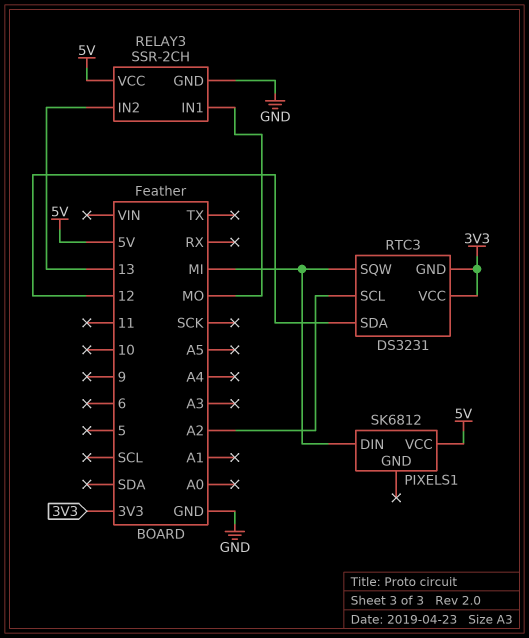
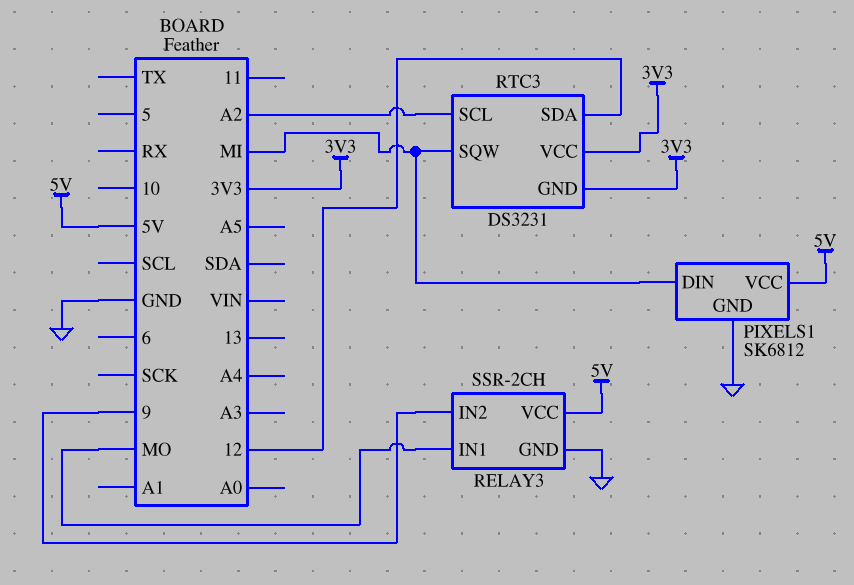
PIXELS1 pin GND: none -> GND
RELAY3 pin IN2: 13 -> 9

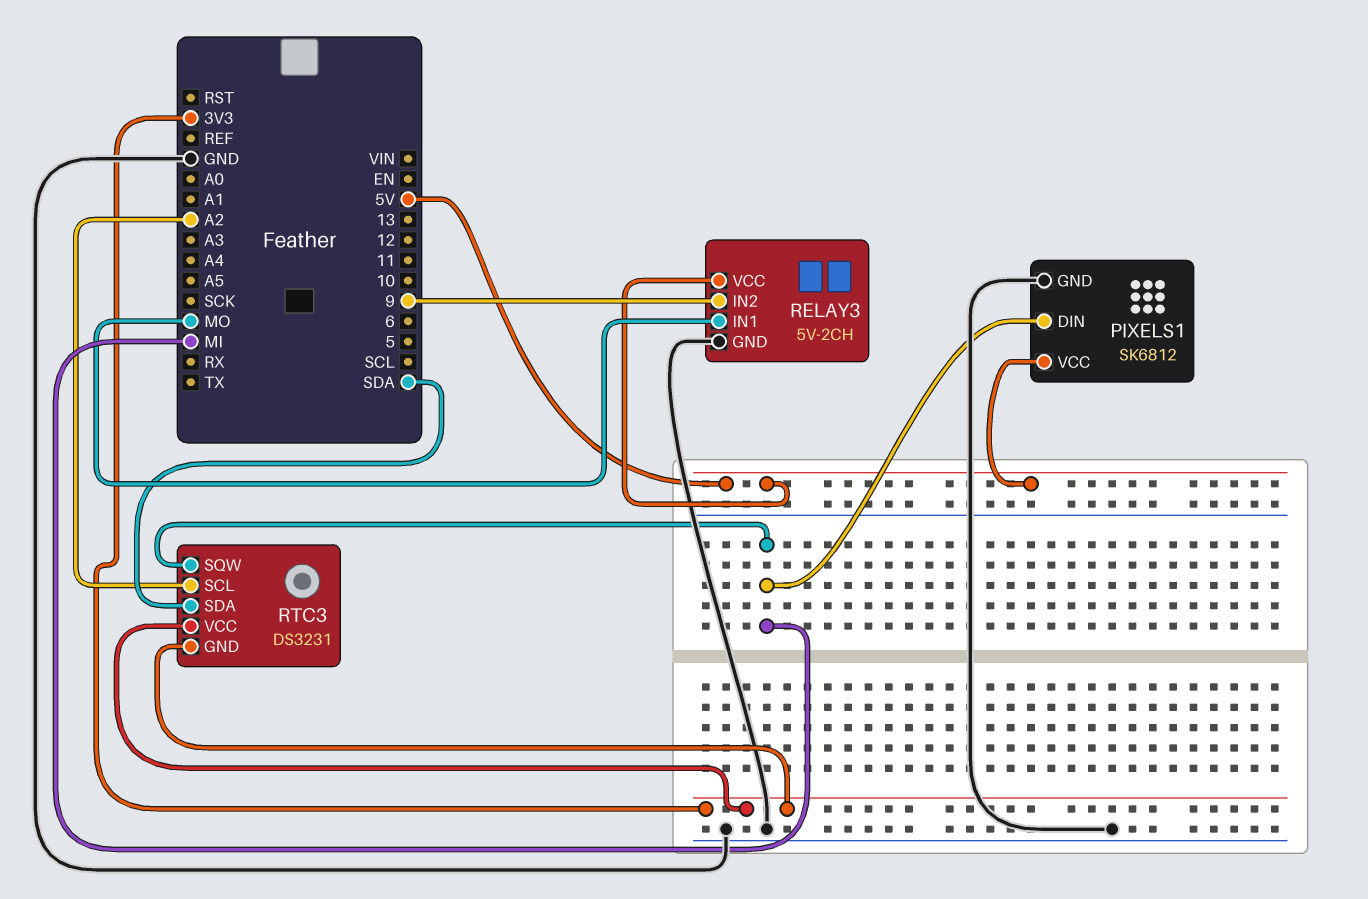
RELAY3: SSR-2CH -> 5V-2CH
RTC3 pin SDA: 12 -> SDA

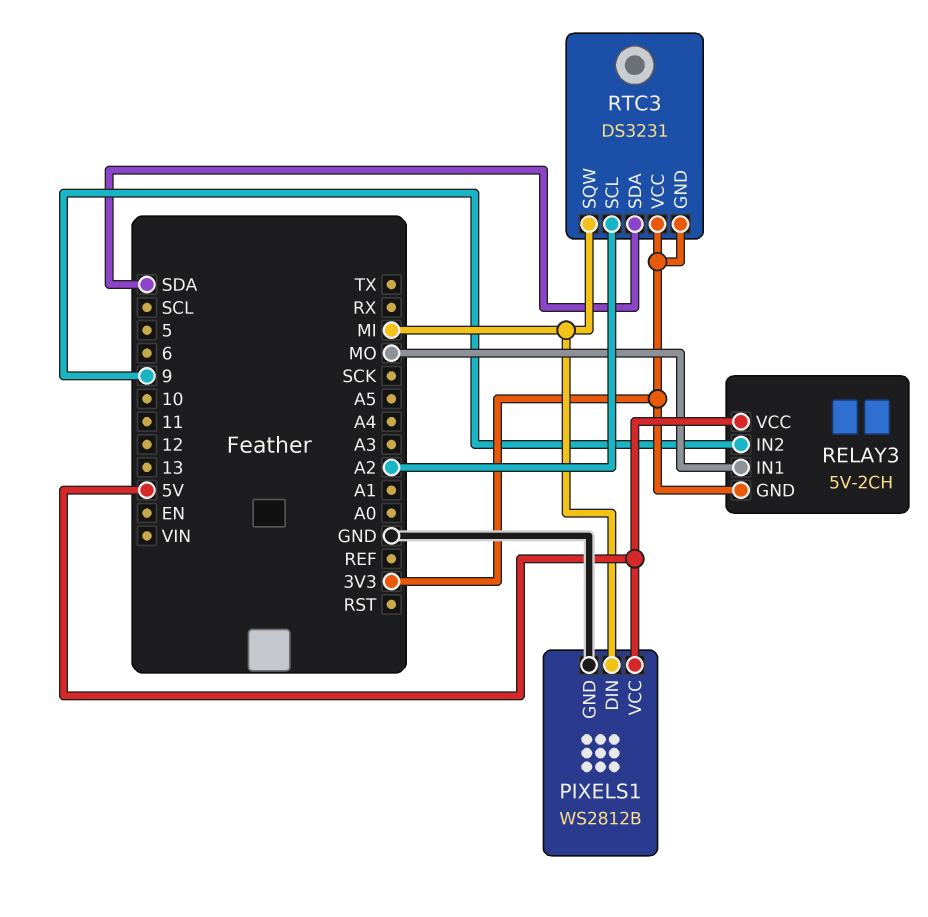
PIXELS1: SK6812 -> WS2812B
RELAY3 pin GND: GND -> 3V3

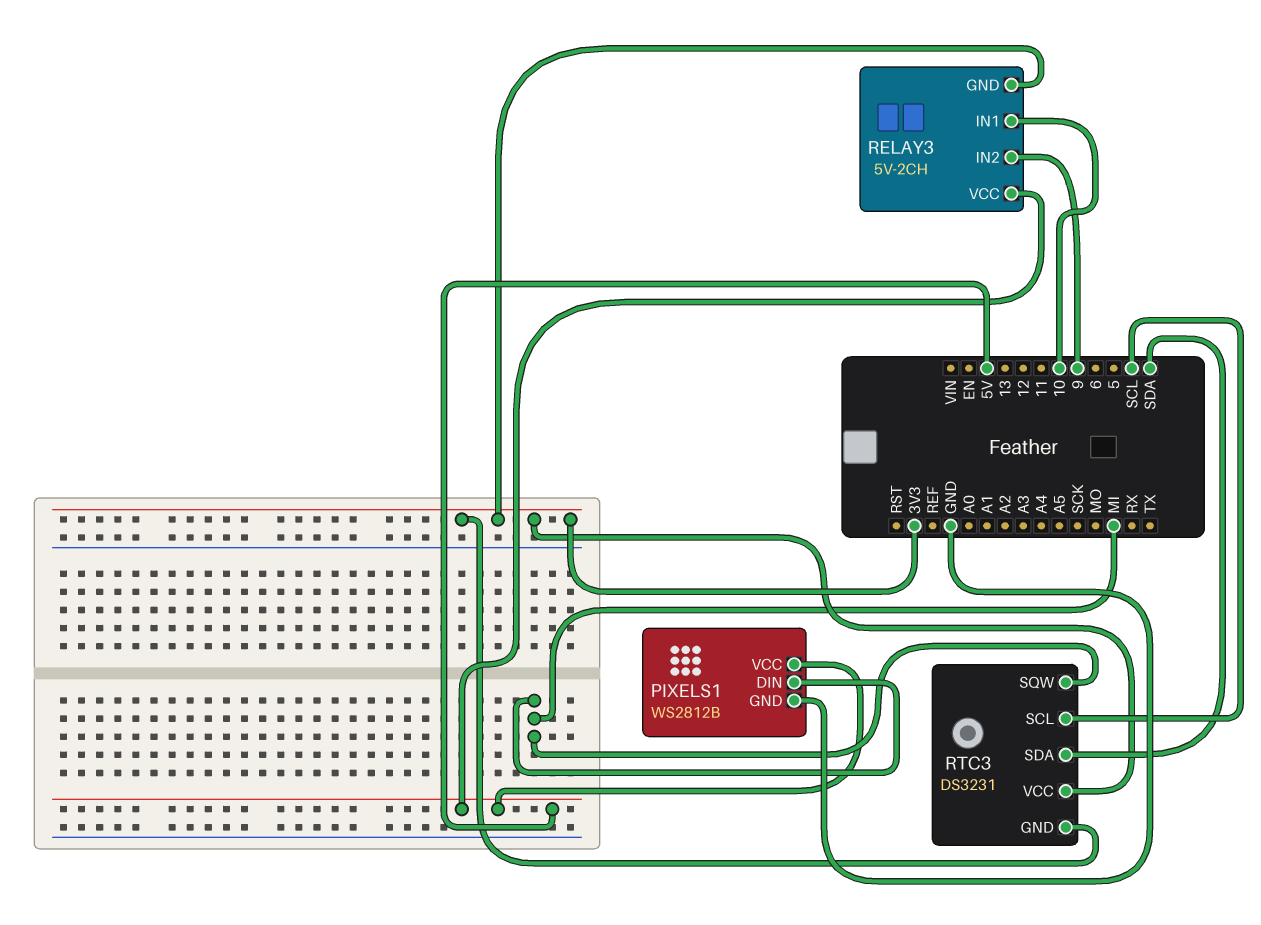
RELAY3 pin IN1: MO -> 10
RTC3 pin SCL: A2 -> SCL

